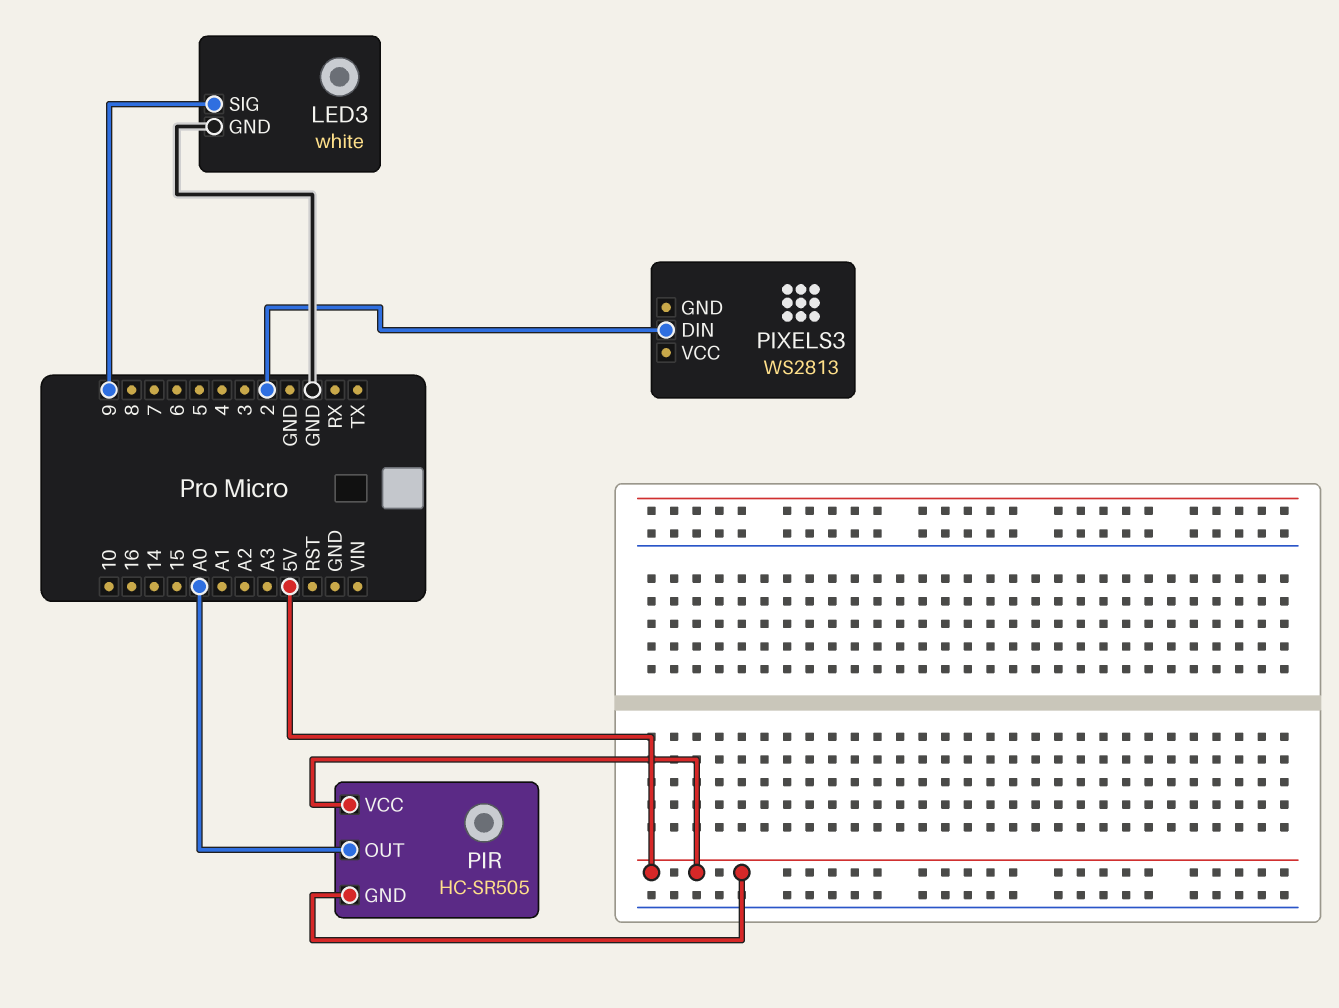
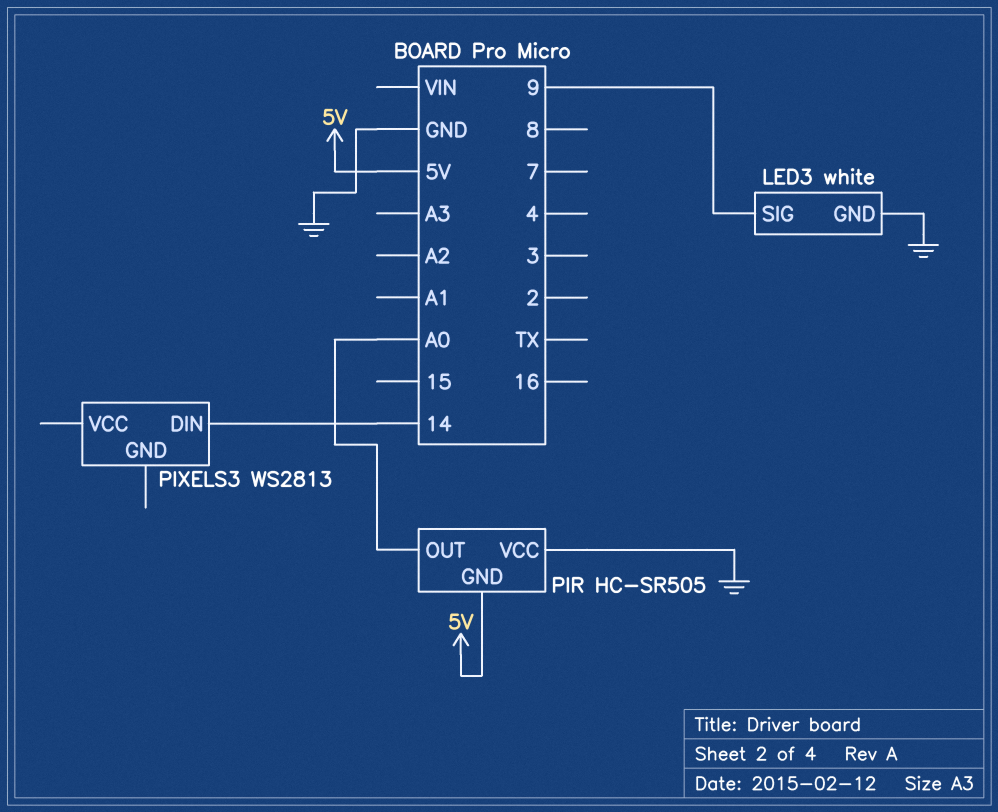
PIR pin VCC: 5V -> GND
PIXELS3 pin DIN: 2 -> 14

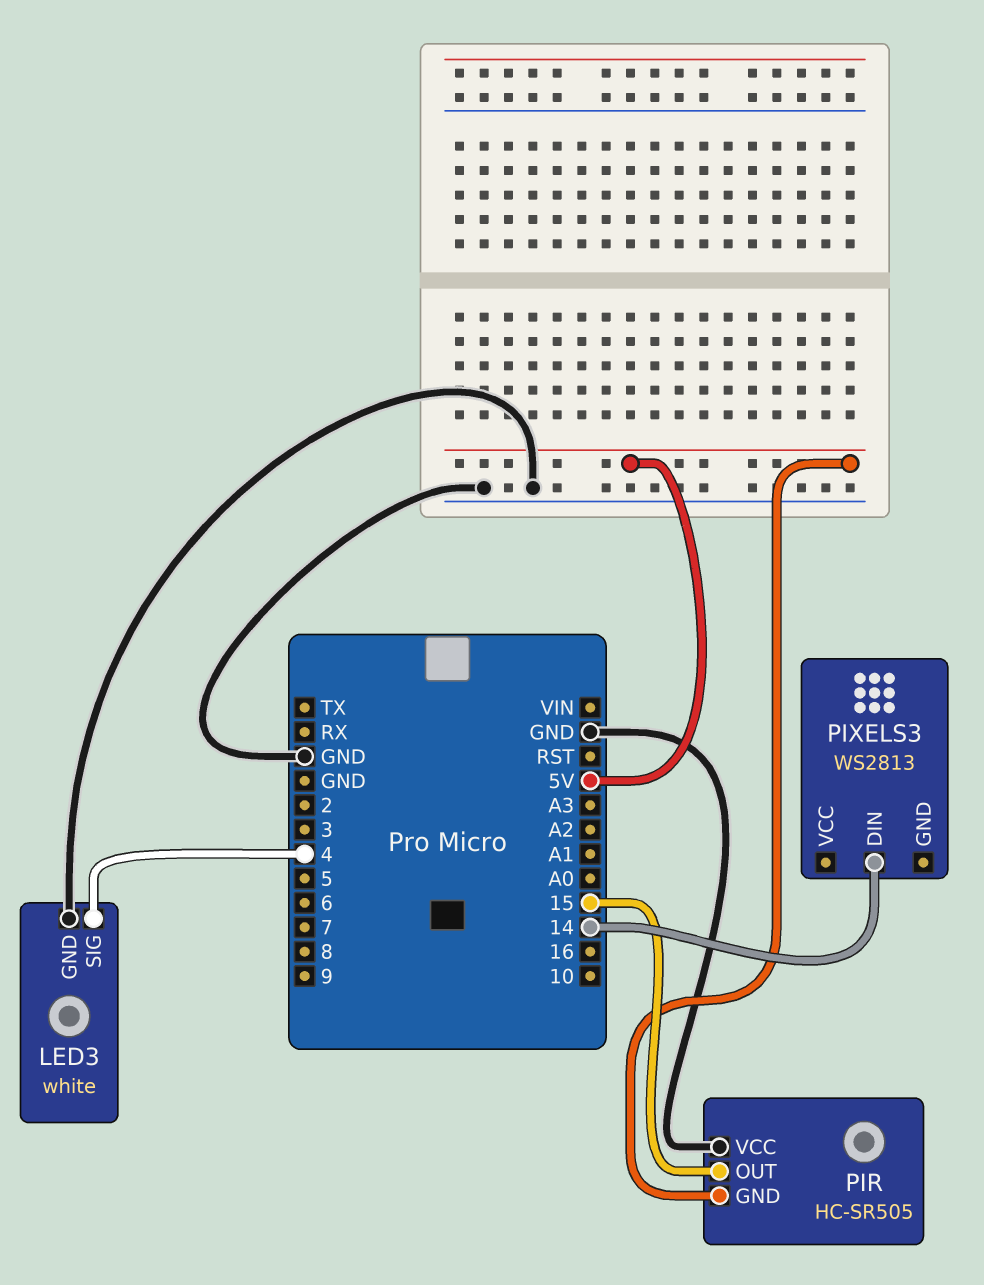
LED3 pin SIG: 9 -> 4
PIR pin OUT: A0 -> 15

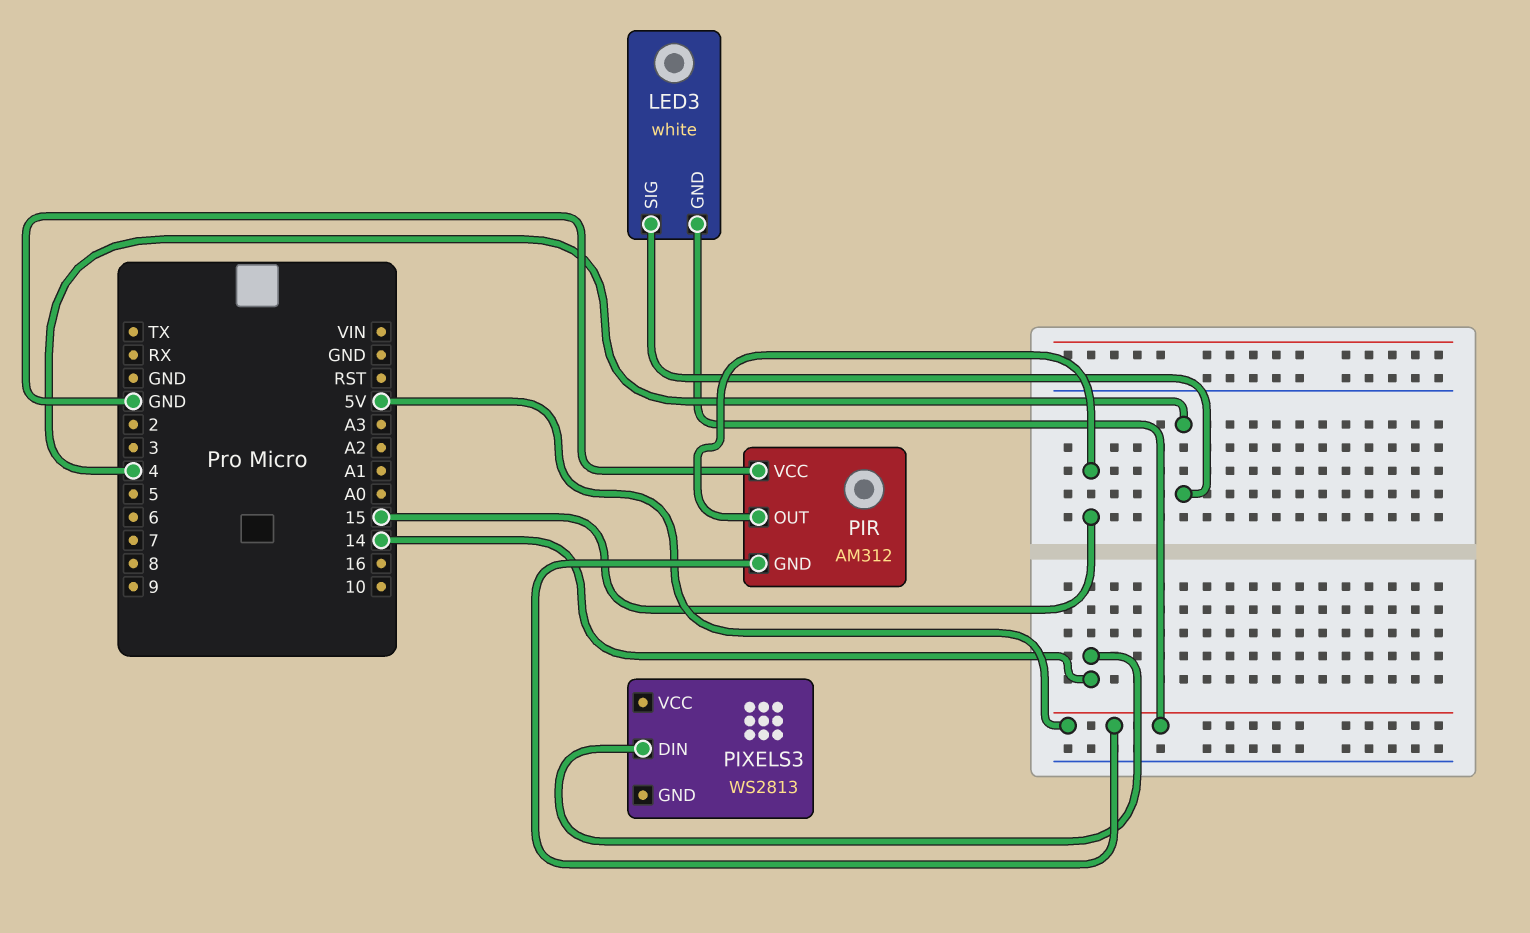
LED3 pin GND: GND -> 5V
PIR: HC-SR505 -> AM312

